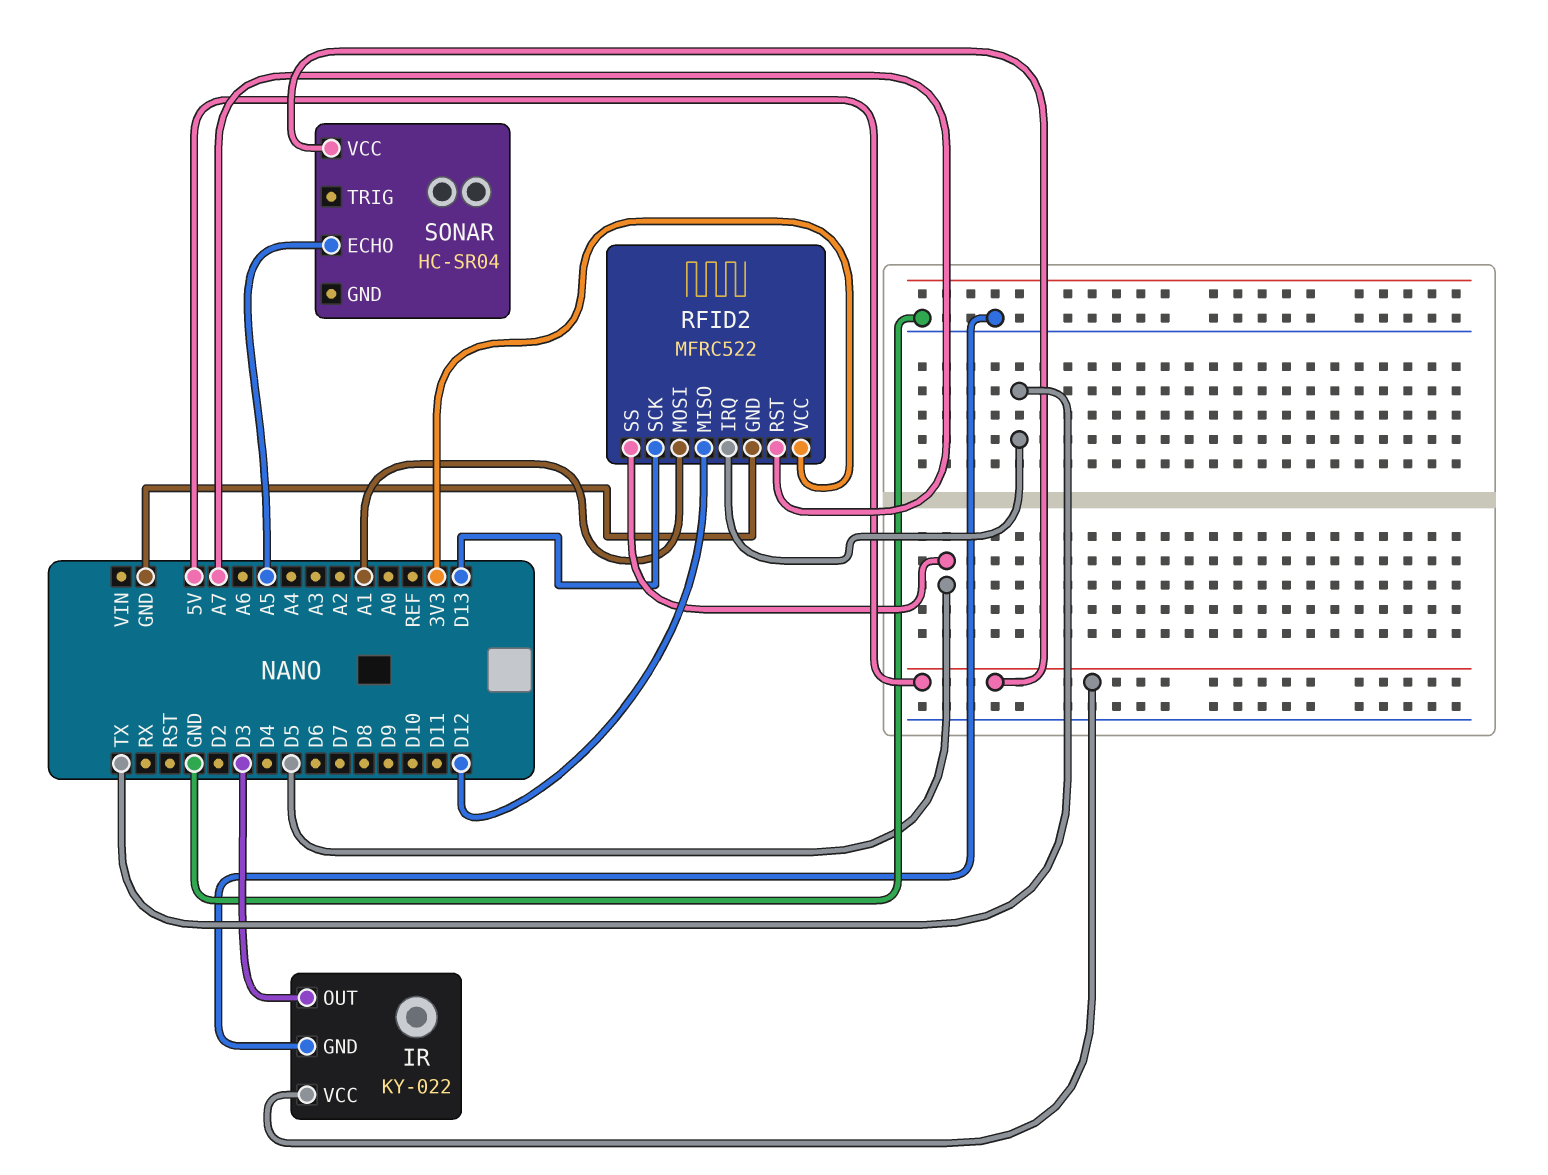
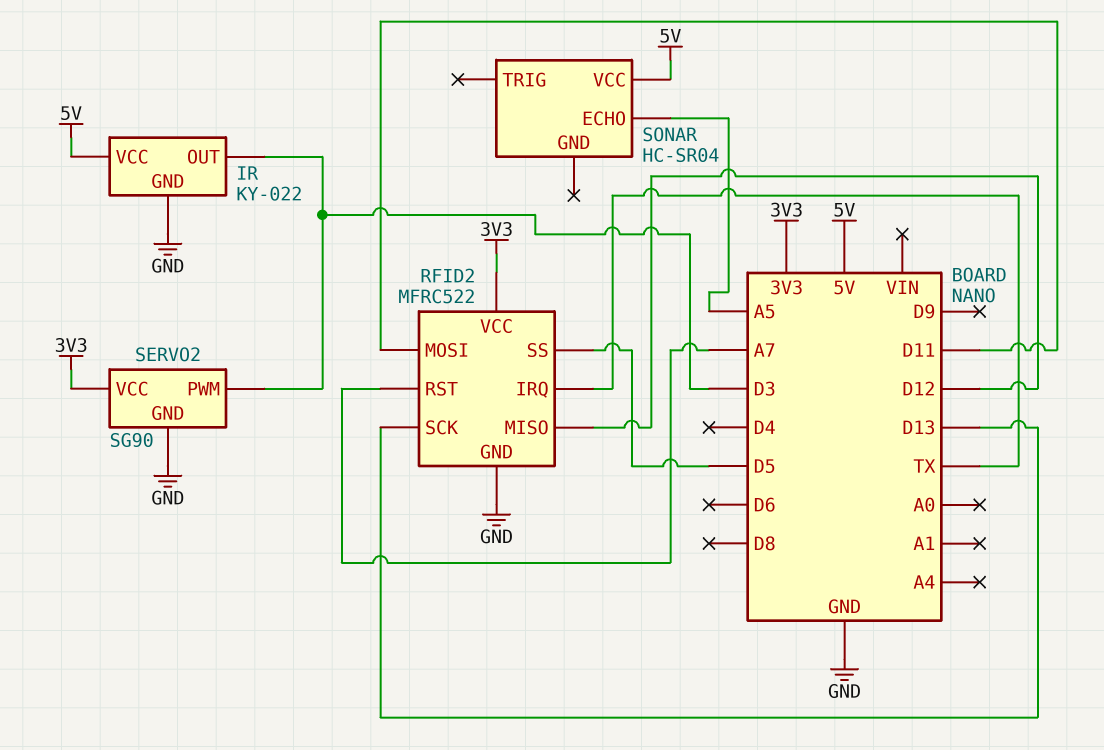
RFID2 pin MOSI: A1 -> D11
SERVO2: none -> SG90
SERVO2 pin GND: none -> GND
SERVO2 pin PWM: none -> D3
SERVO2 pin VCC: none -> 3V3

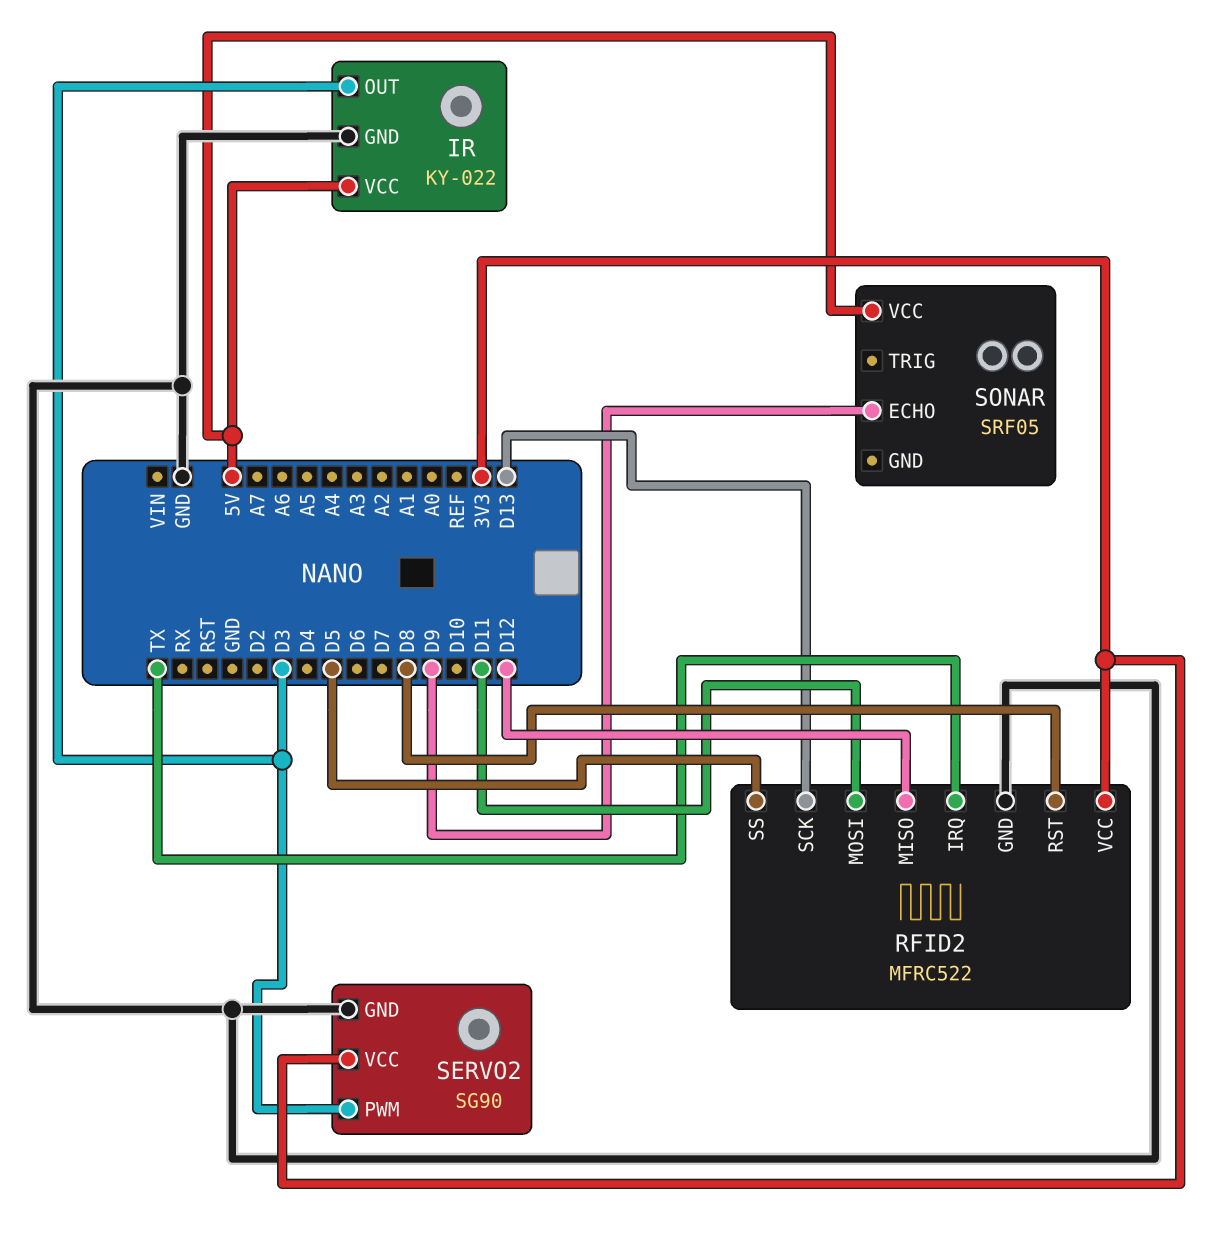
RFID2 pin RST: A7 -> D8
SONAR: HC-SR04 -> SRF05
SONAR pin ECHO: A5 -> D9

